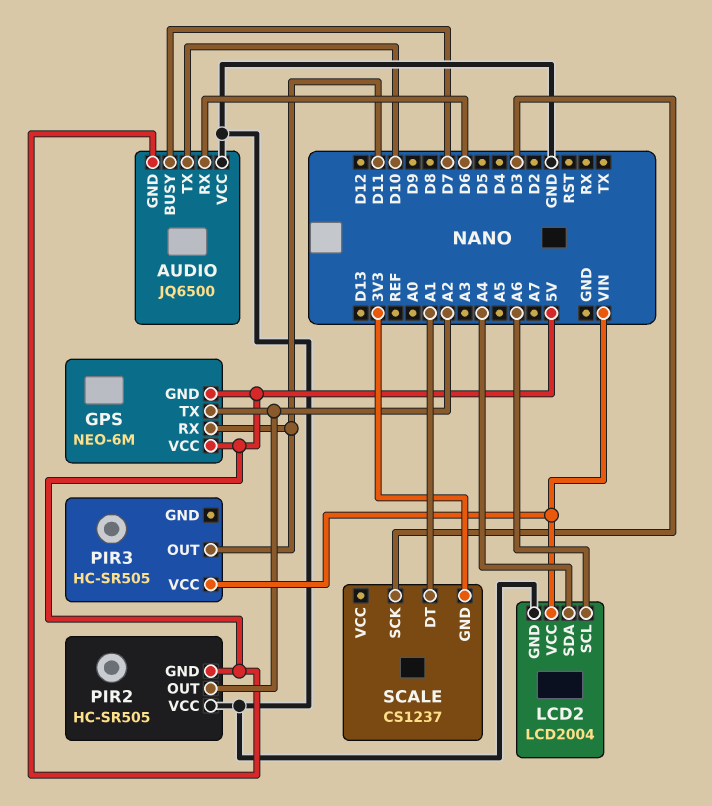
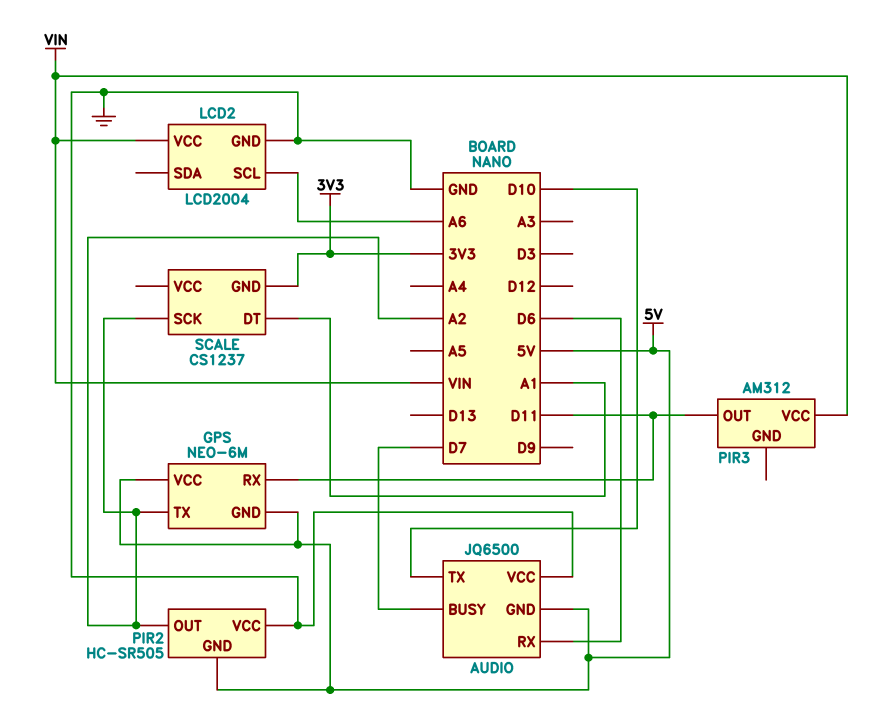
LCD2 pin SDA: A4 -> none
PIR3: HC-SR505 -> AM312
SCALE pin SCK: D3 -> A2

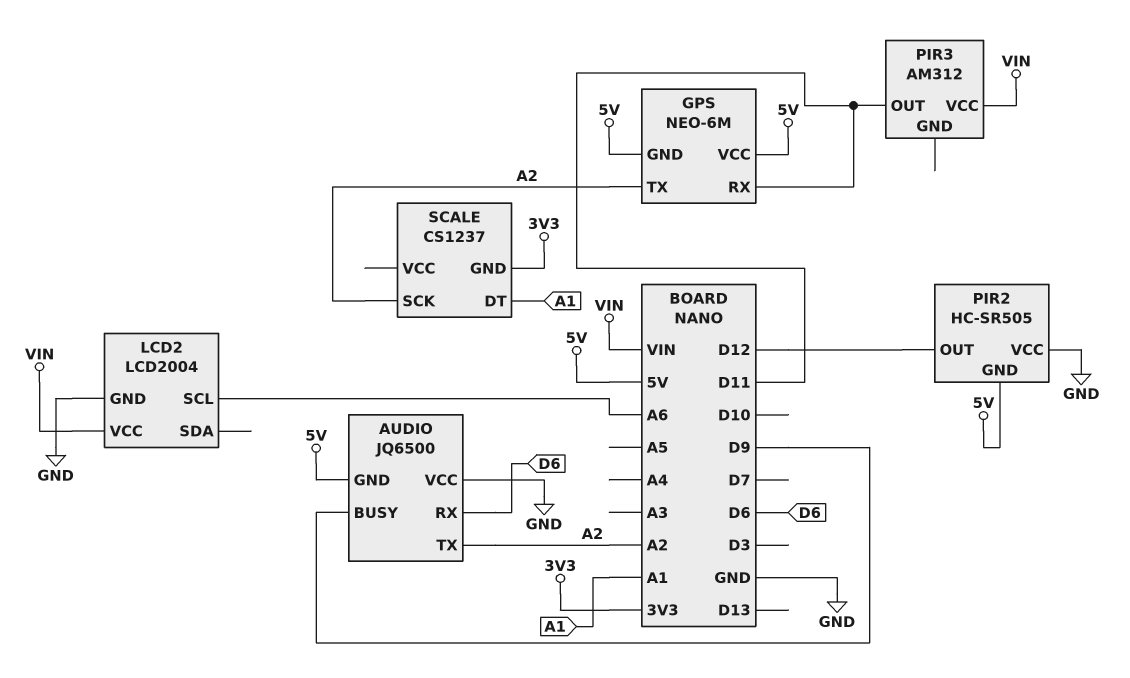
AUDIO pin BUSY: D7 -> D9
AUDIO pin TX: D10 -> A2
PIR2 pin OUT: A2 -> D12

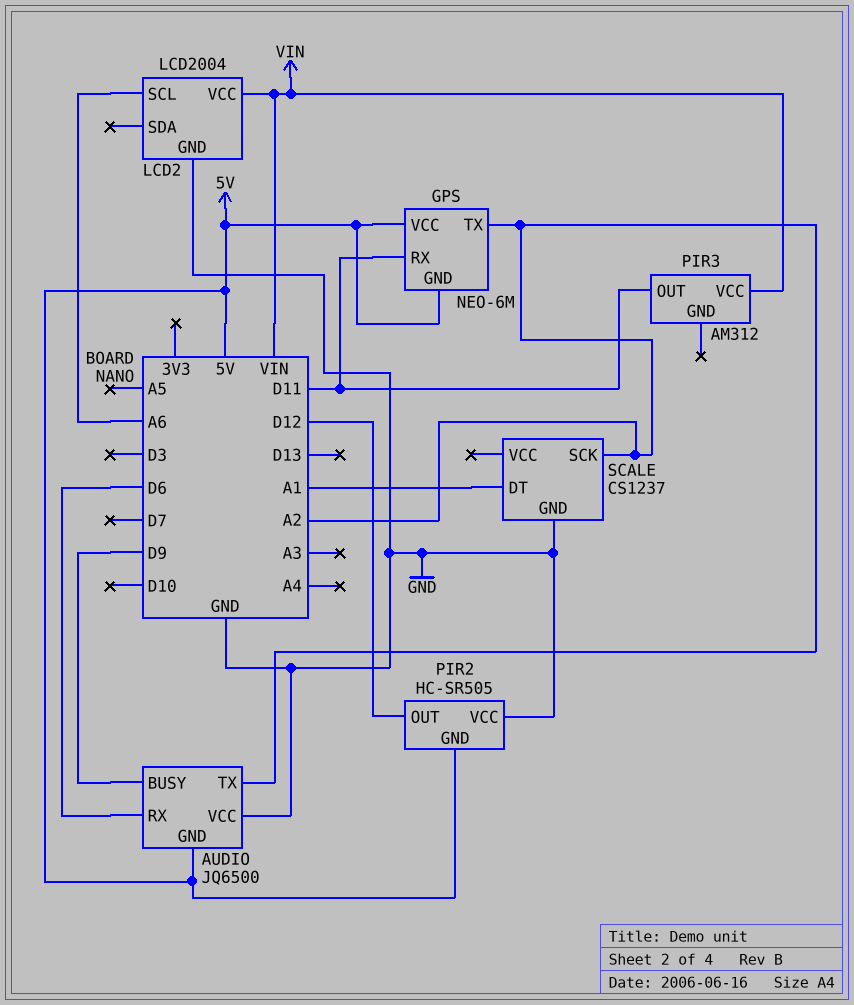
SCALE pin GND: 3V3 -> GND

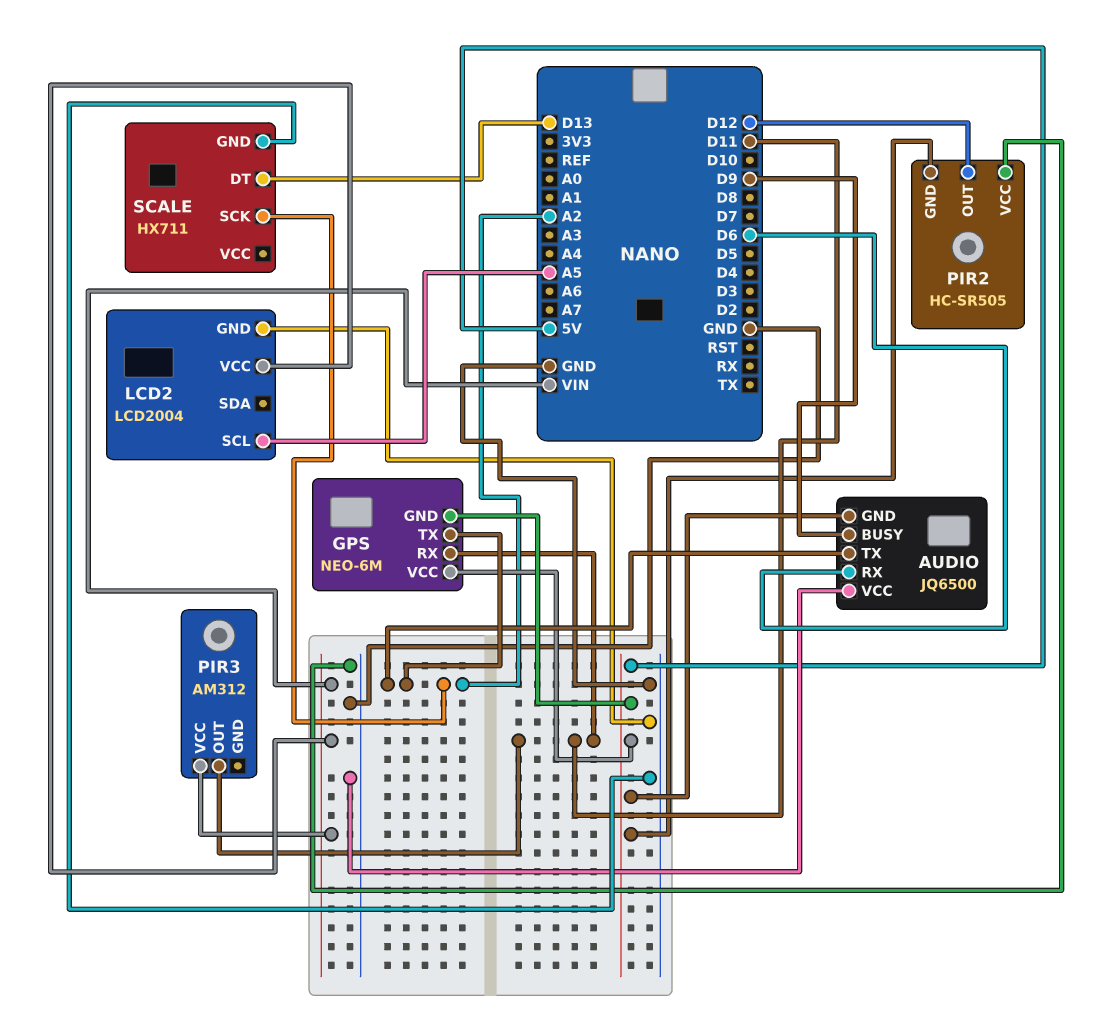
LCD2 pin SCL: A6 -> A5
SCALE: CS1237 -> HX711
SCALE pin DT: A1 -> D13

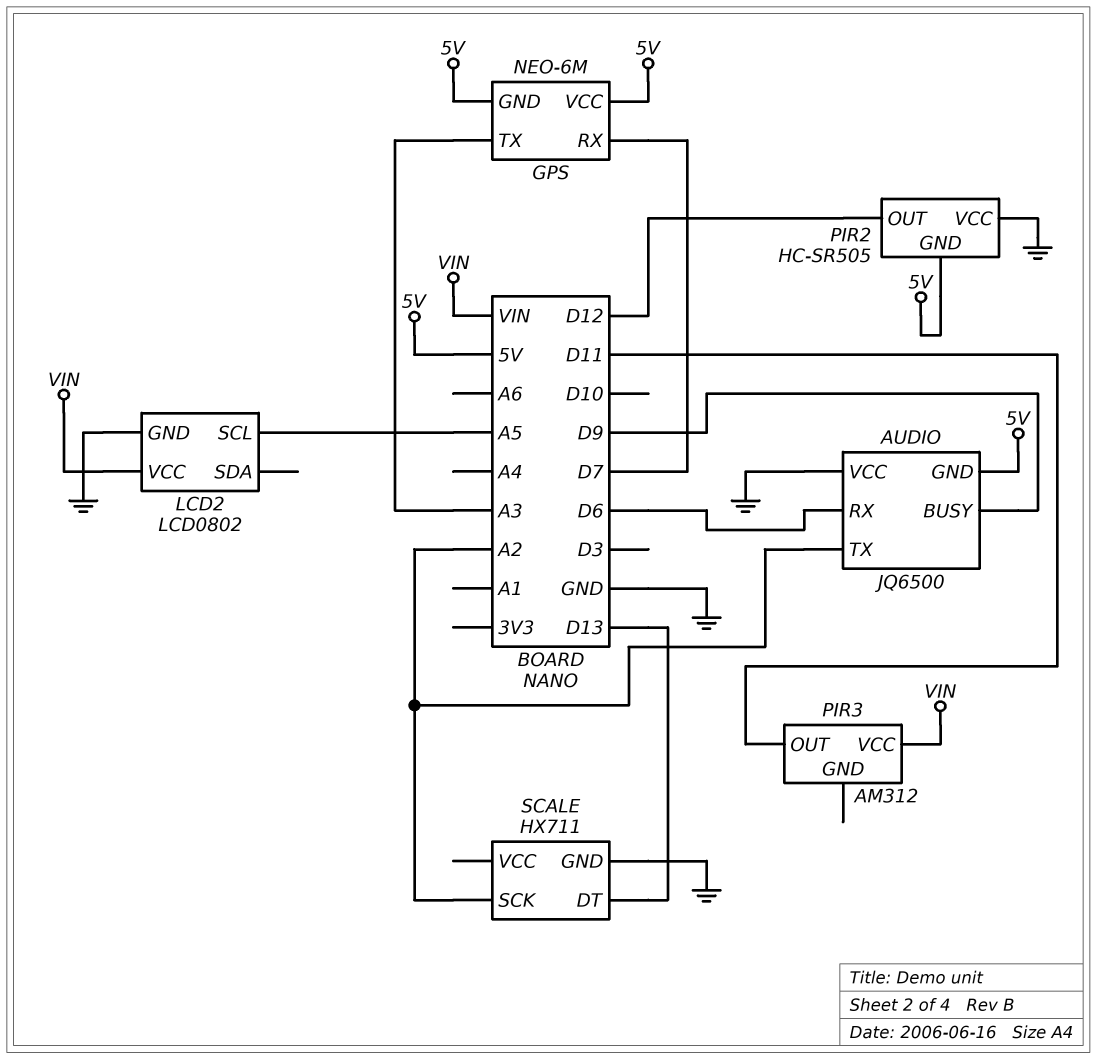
GPS pin RX: D11 -> D7
GPS pin TX: A2 -> A3
LCD2: LCD2004 -> LCD0802

